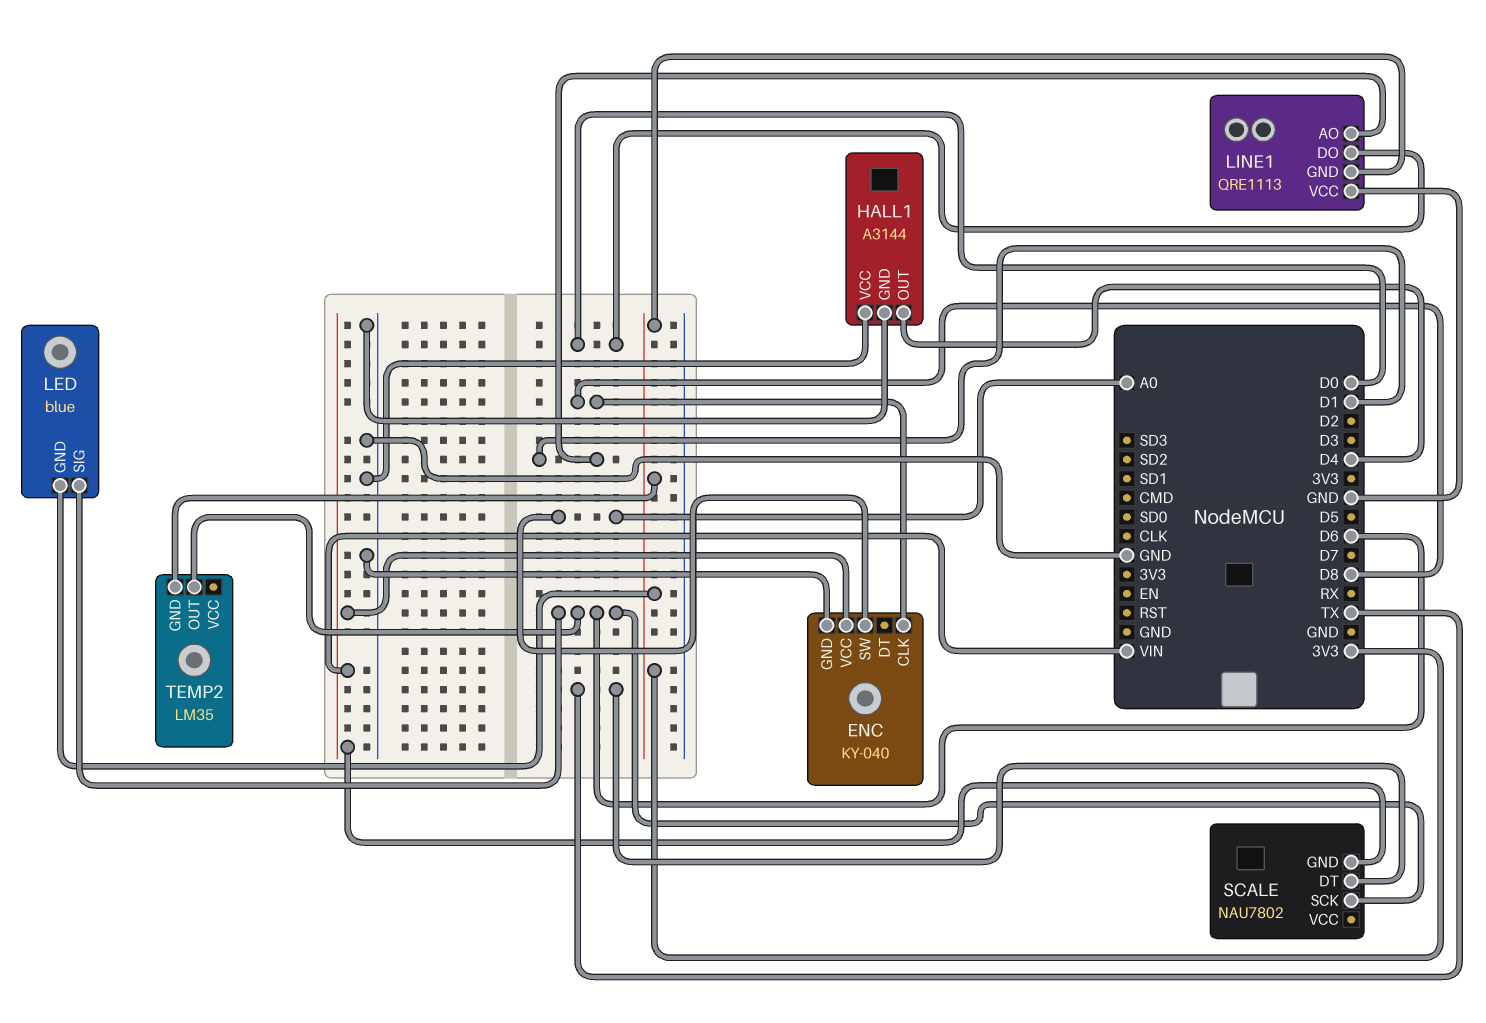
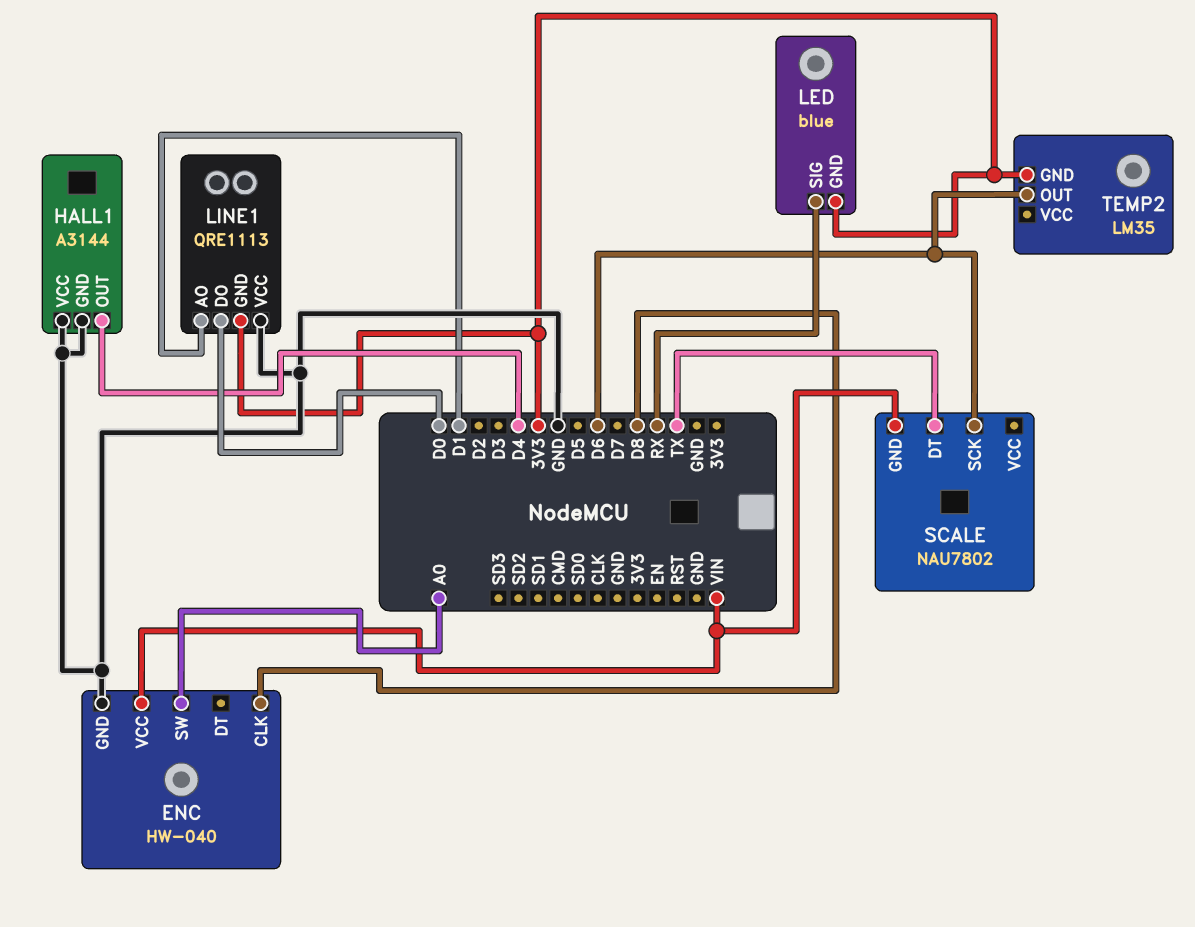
ENC: KY-040 -> HW-040
LED pin SIG: D6 -> RX

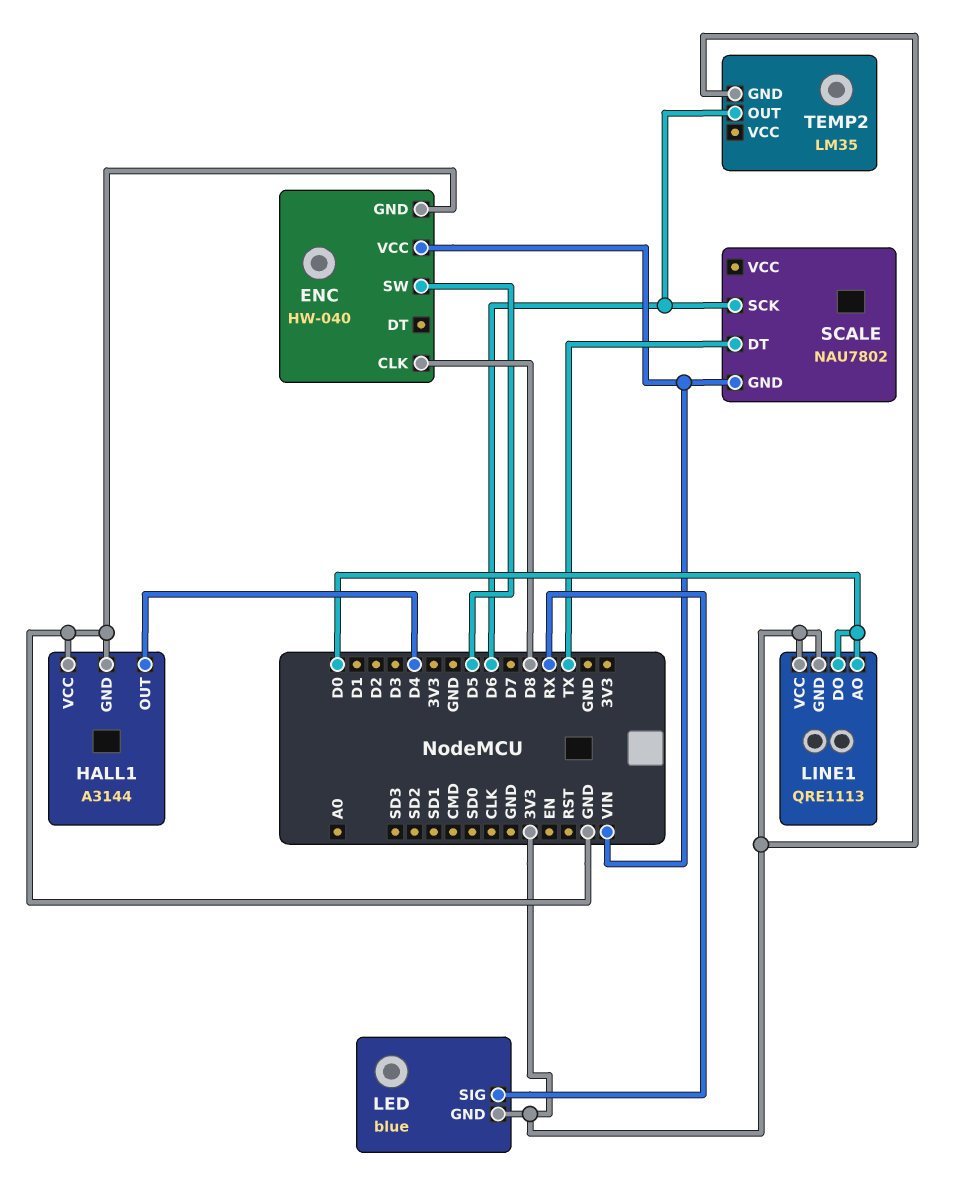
ENC pin SW: A0 -> D5
LINE1 pin AO: D1 -> D0
LINE1 pin VCC: GND -> 3V3

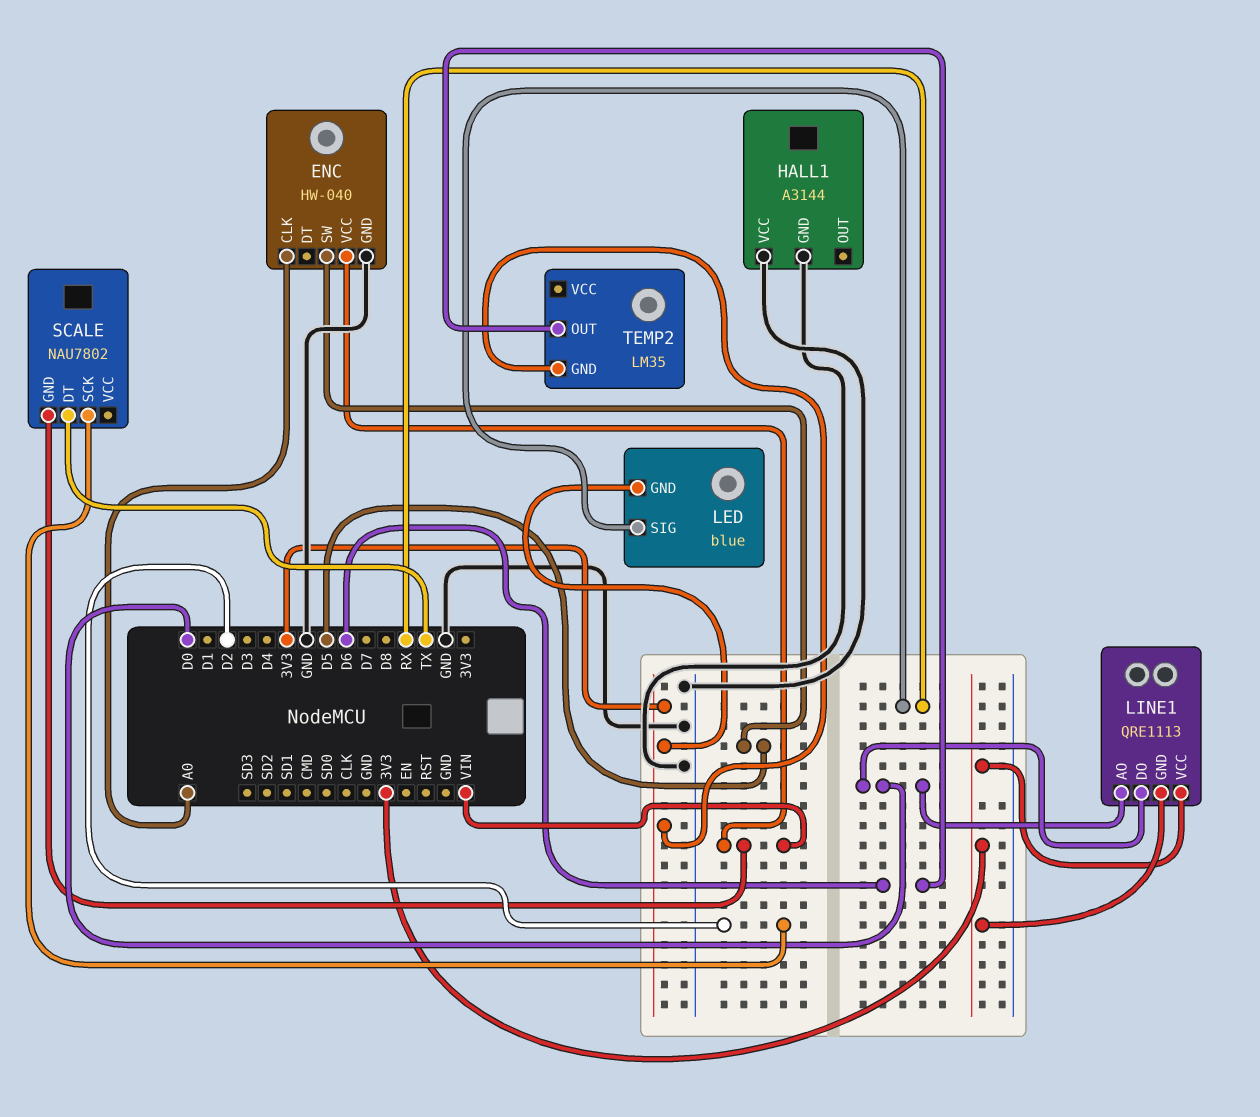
ENC pin CLK: D8 -> A0
HALL1 pin OUT: D4 -> none
SCALE pin SCK: D6 -> D2

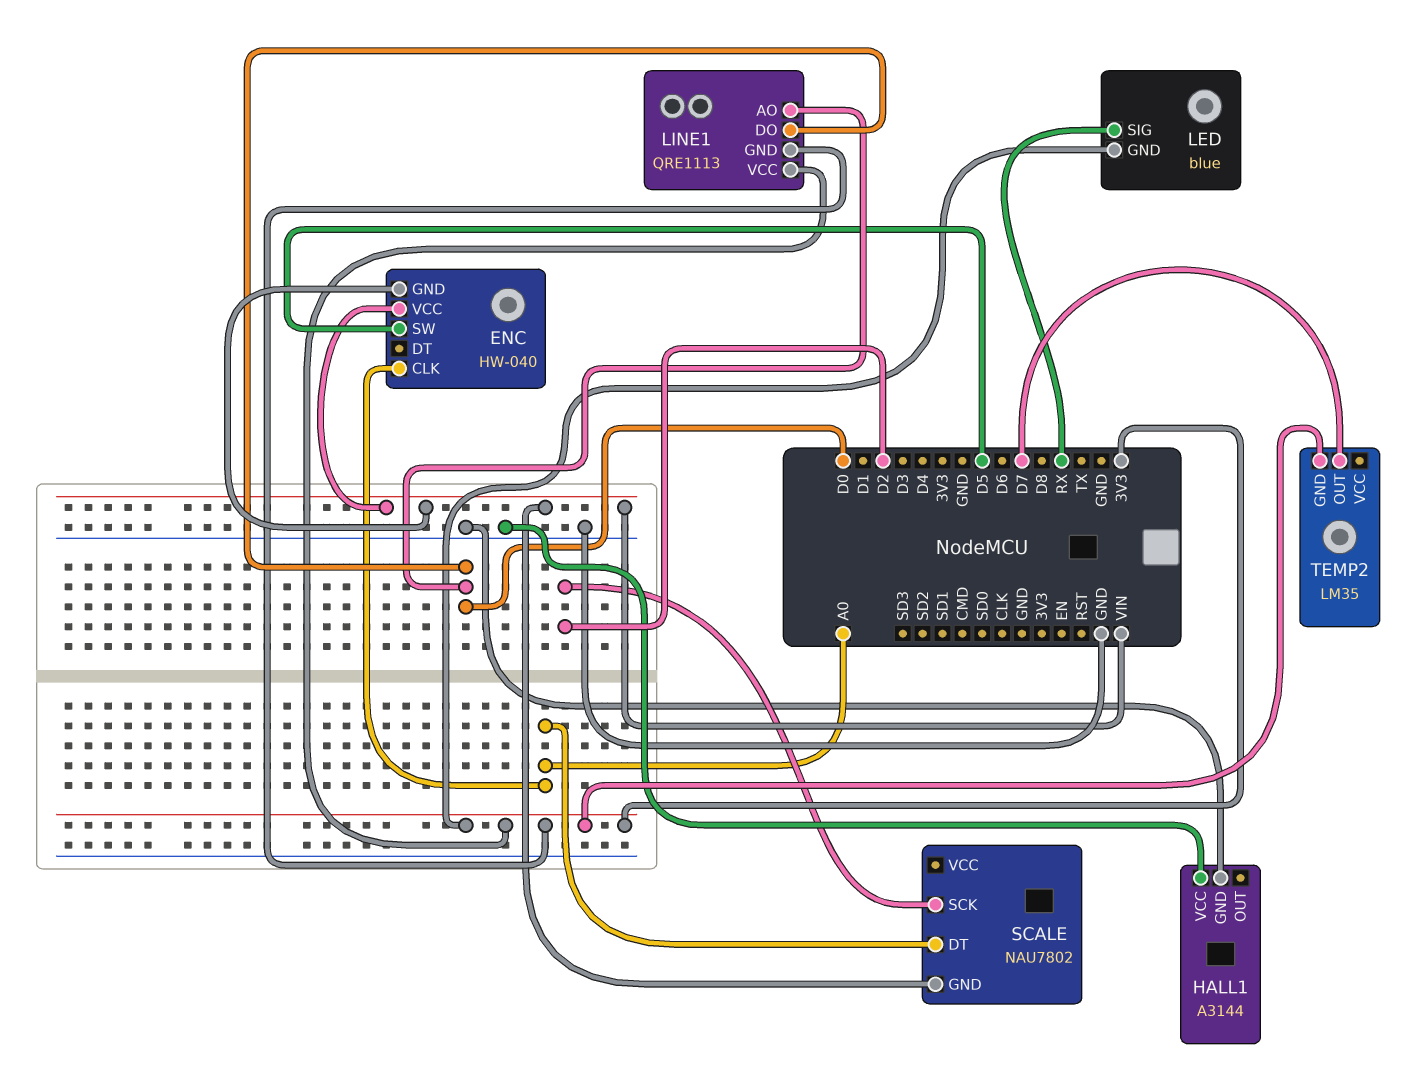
ENC pin GND: GND -> VIN
SCALE pin DT: TX -> A0
TEMP2 pin OUT: D6 -> D7

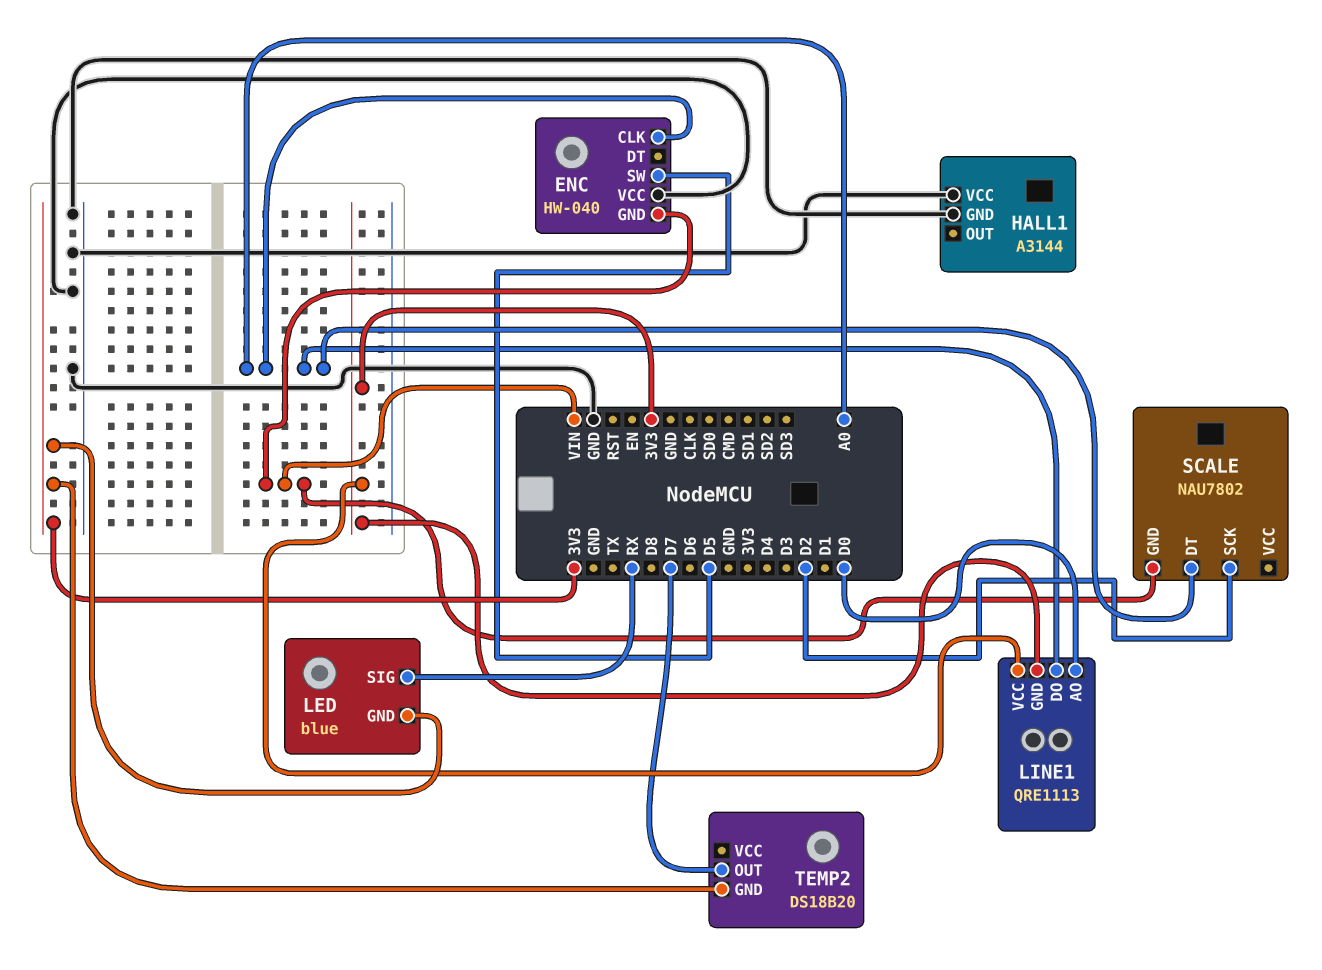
ENC pin VCC: VIN -> GND
LINE1 pin DO: D0 -> A0
TEMP2: LM35 -> DS18B20

